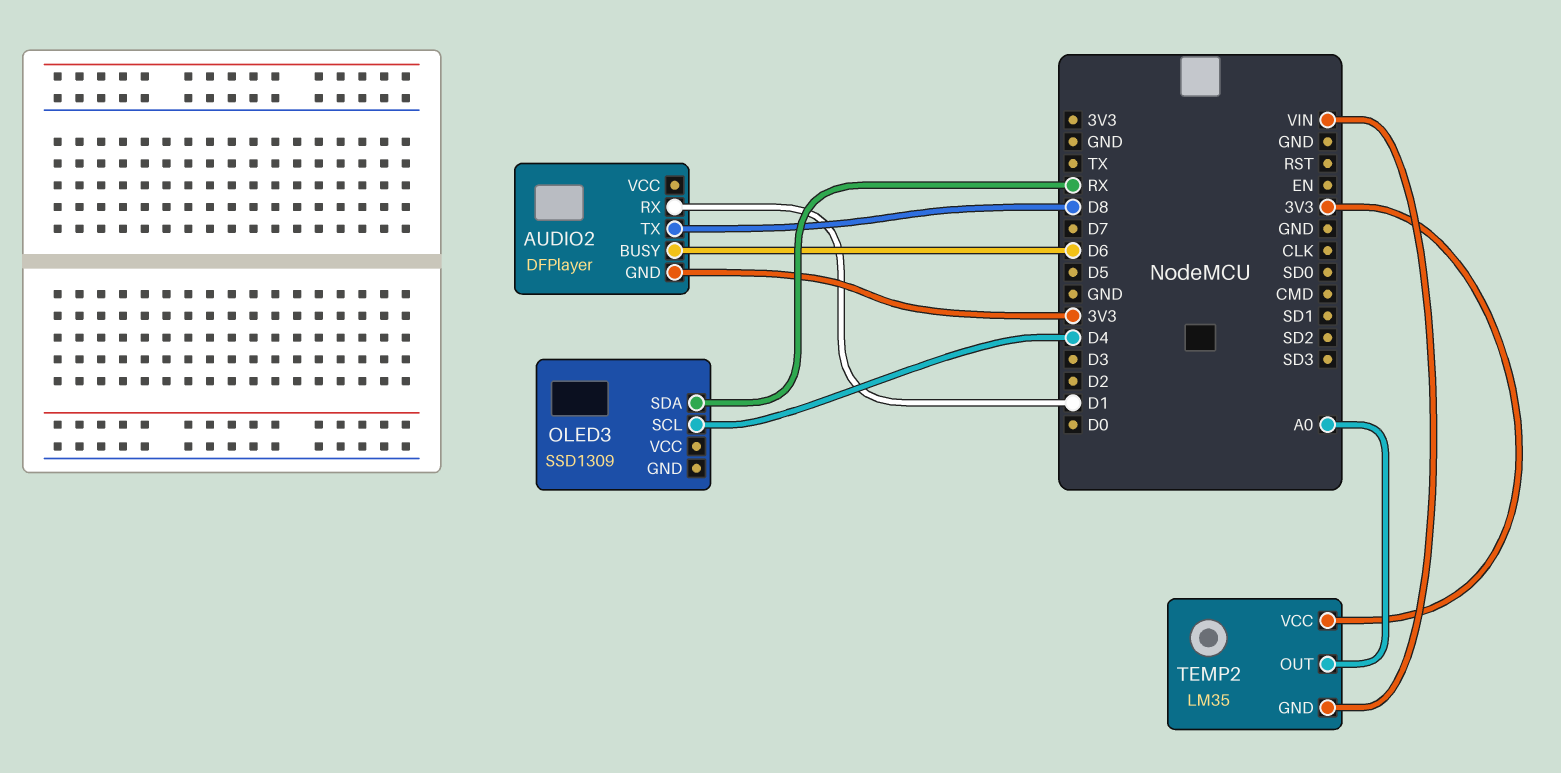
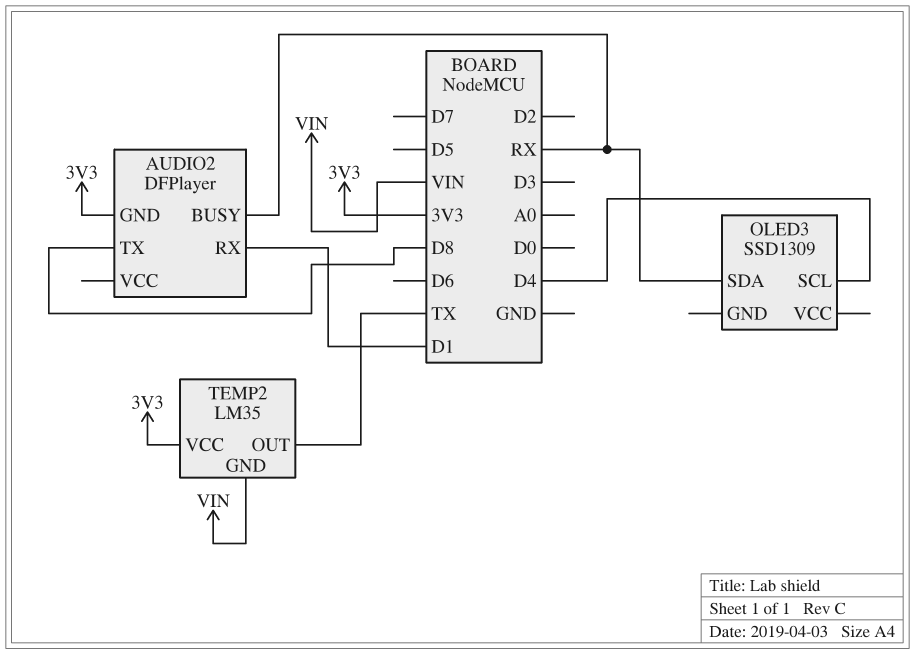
AUDIO2 pin BUSY: D6 -> RX
TEMP2 pin OUT: A0 -> TX

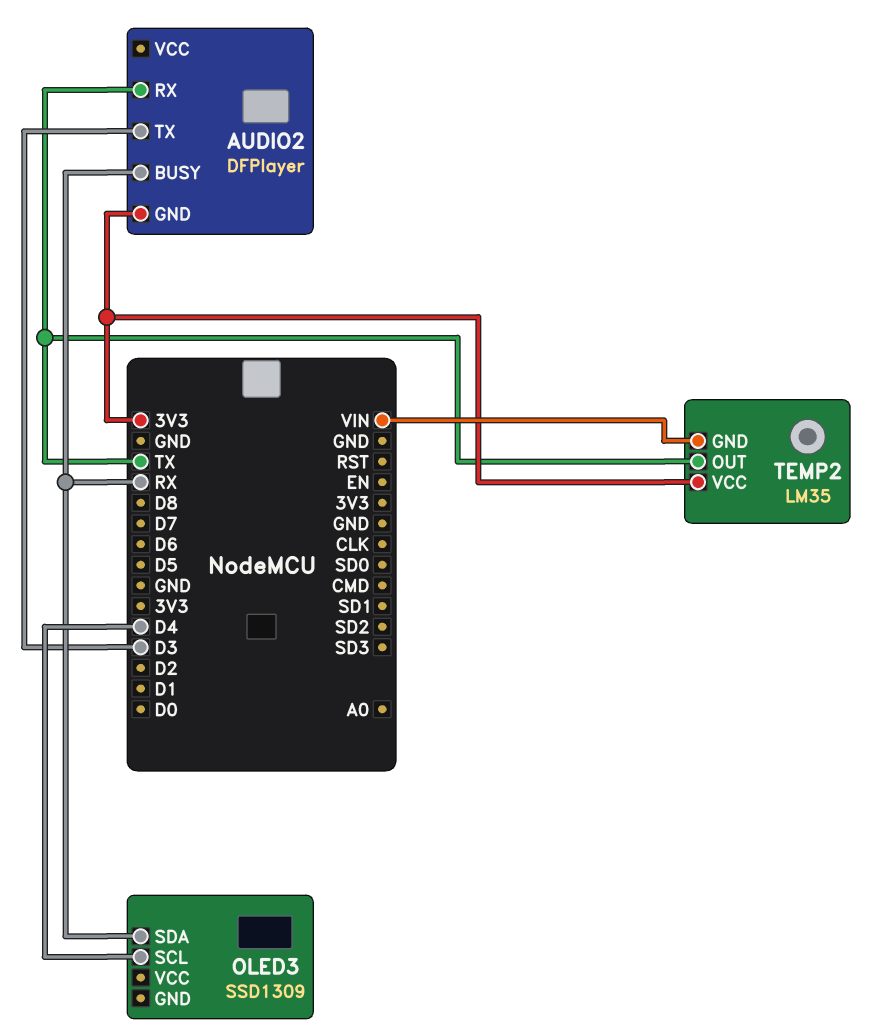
AUDIO2 pin RX: D1 -> TX
AUDIO2 pin TX: D8 -> D3

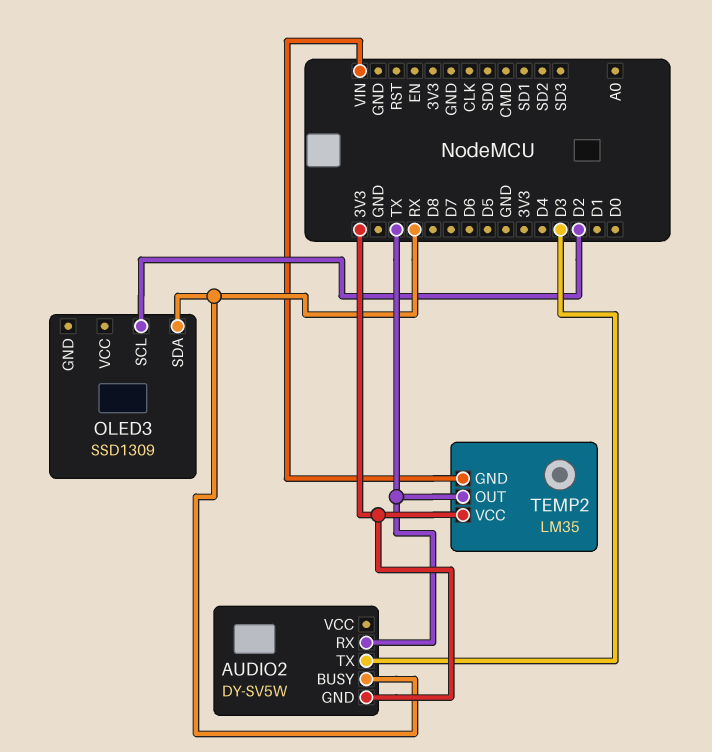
AUDIO2: DFPlayer -> DY-SV5W
OLED3 pin SCL: D4 -> D2

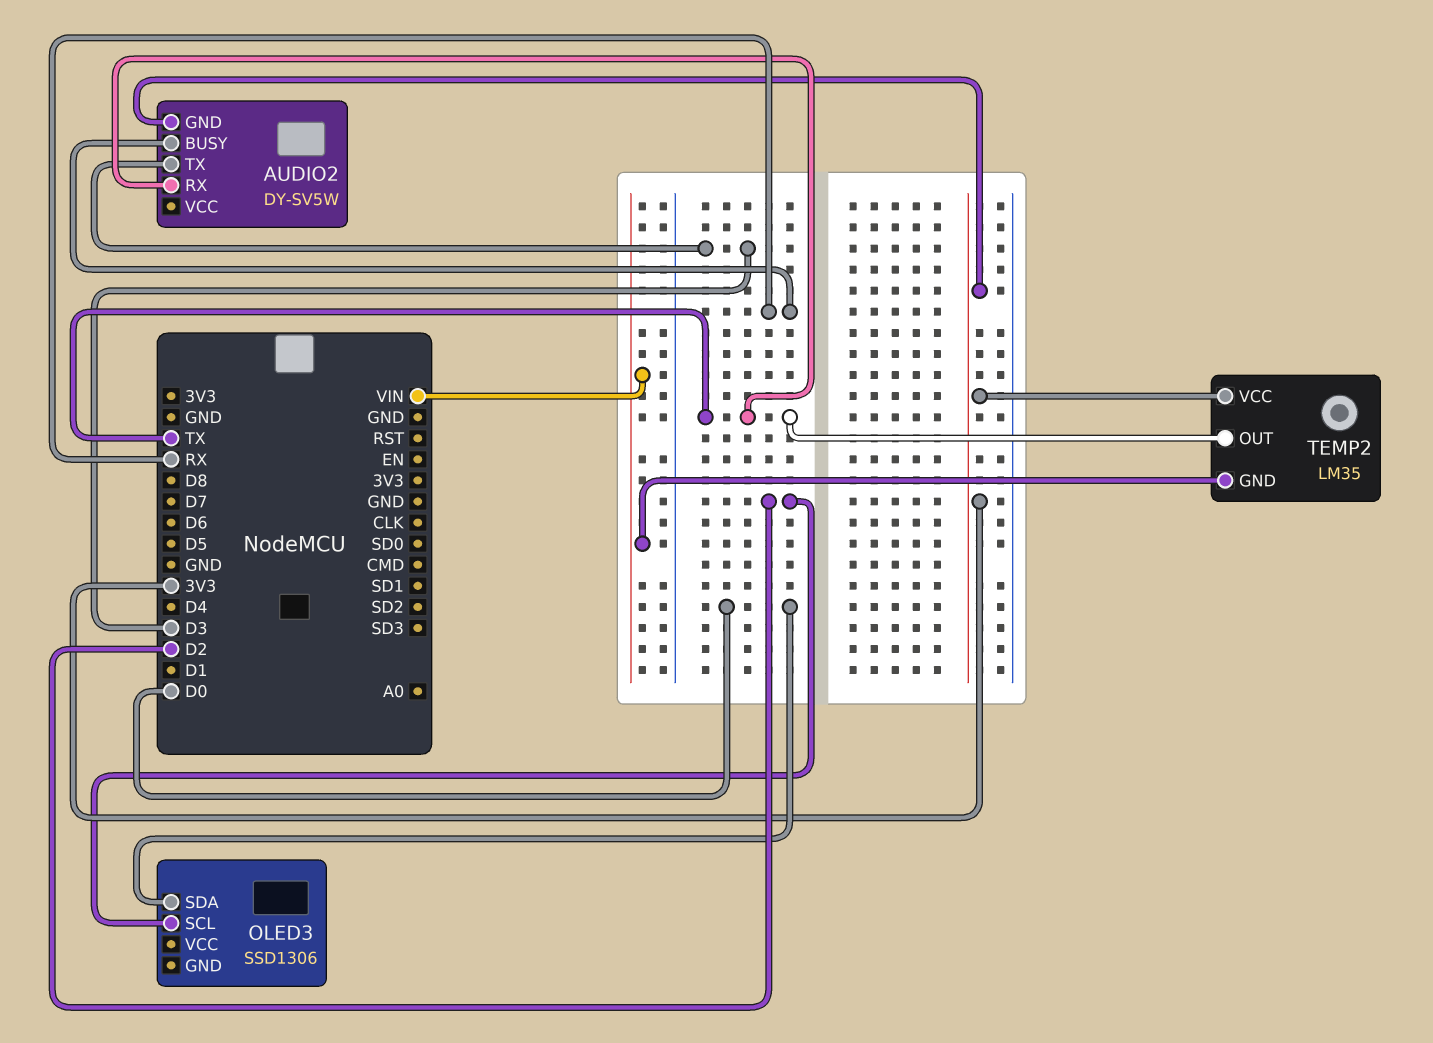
OLED3: SSD1309 -> SSD1306
OLED3 pin SDA: RX -> D0

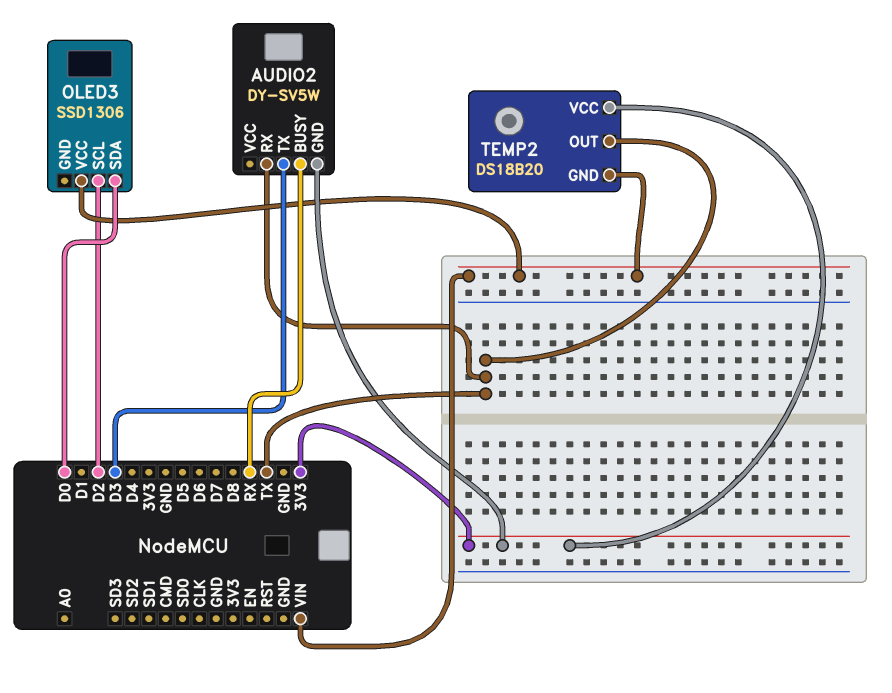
OLED3 pin VCC: none -> VIN
TEMP2: LM35 -> DS18B20

